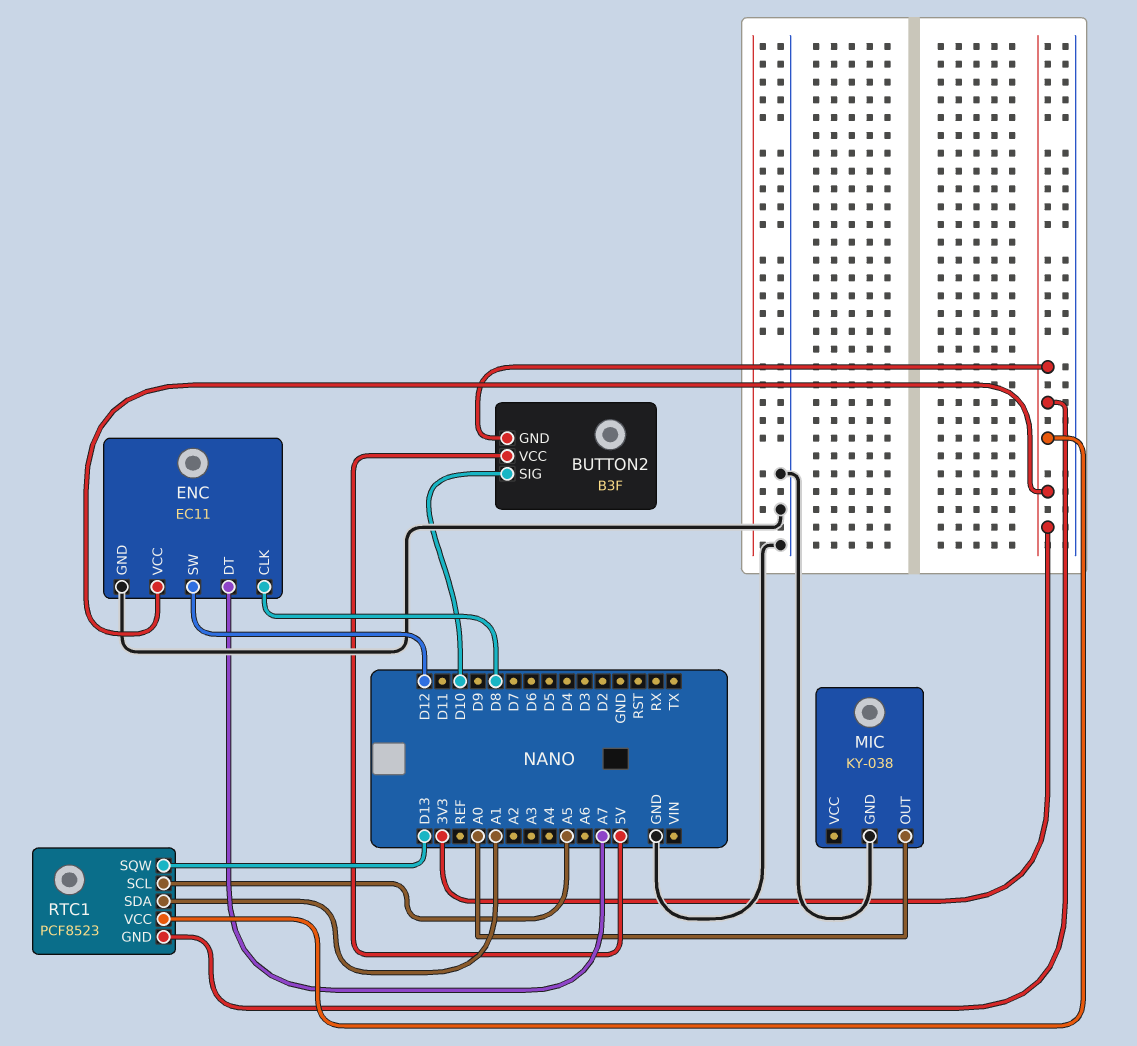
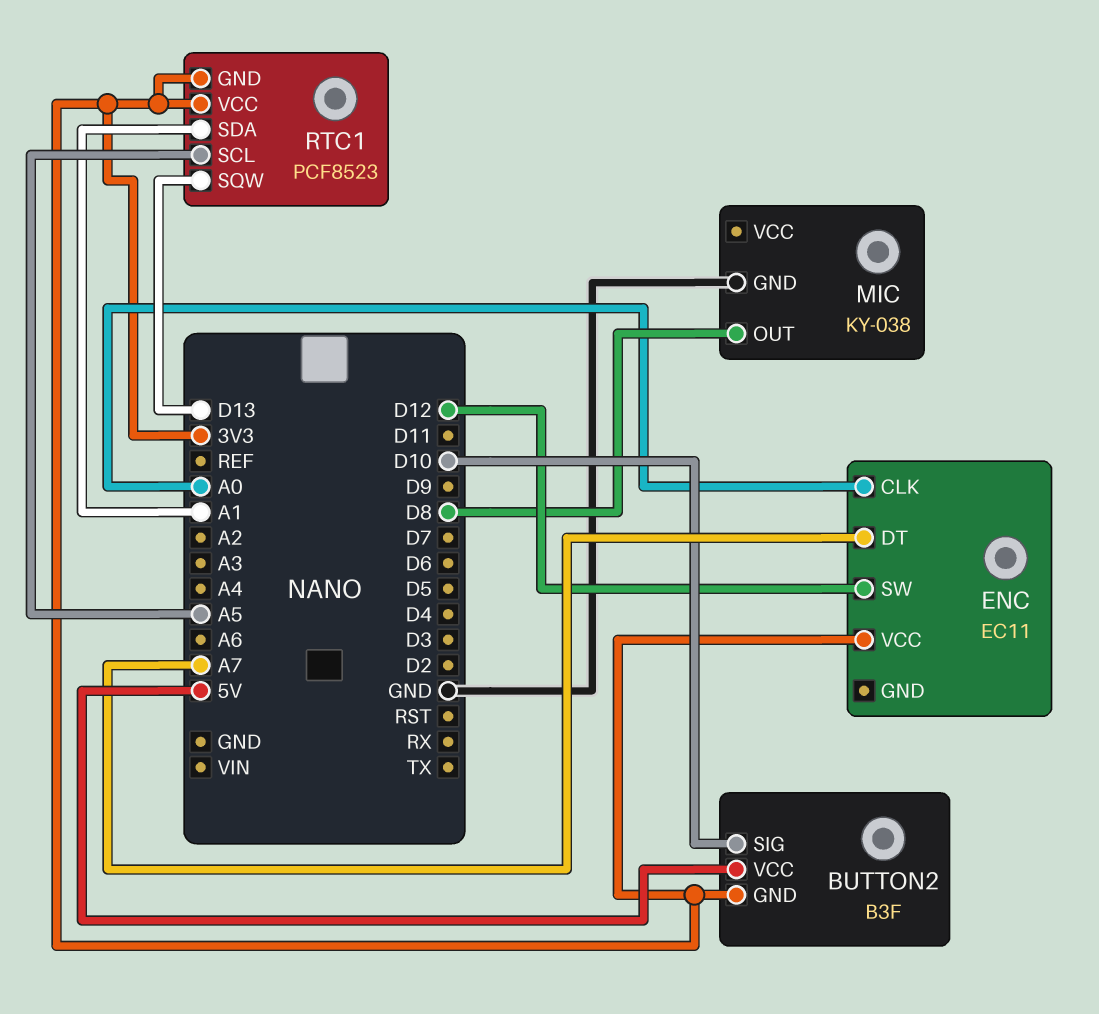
ENC pin CLK: D8 -> A0
ENC pin GND: GND -> none
MIC pin OUT: A0 -> D8

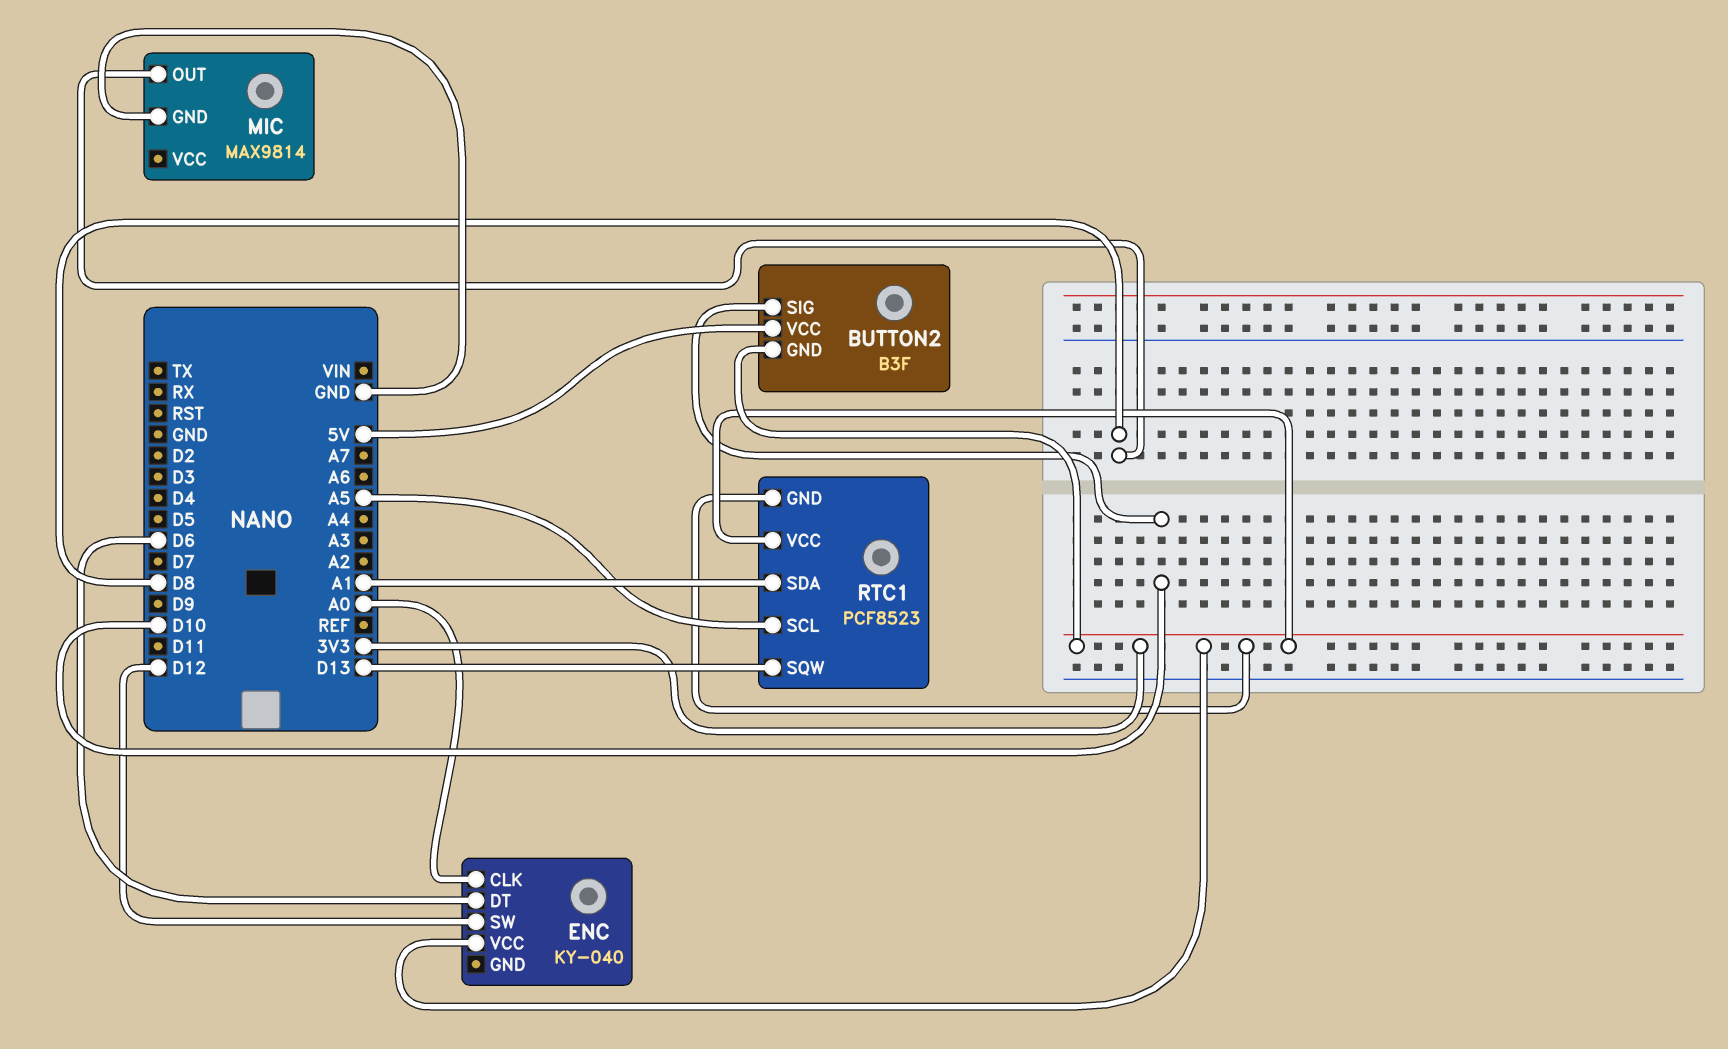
ENC: EC11 -> KY-040
ENC pin DT: A7 -> D6
MIC: KY-038 -> MAX9814

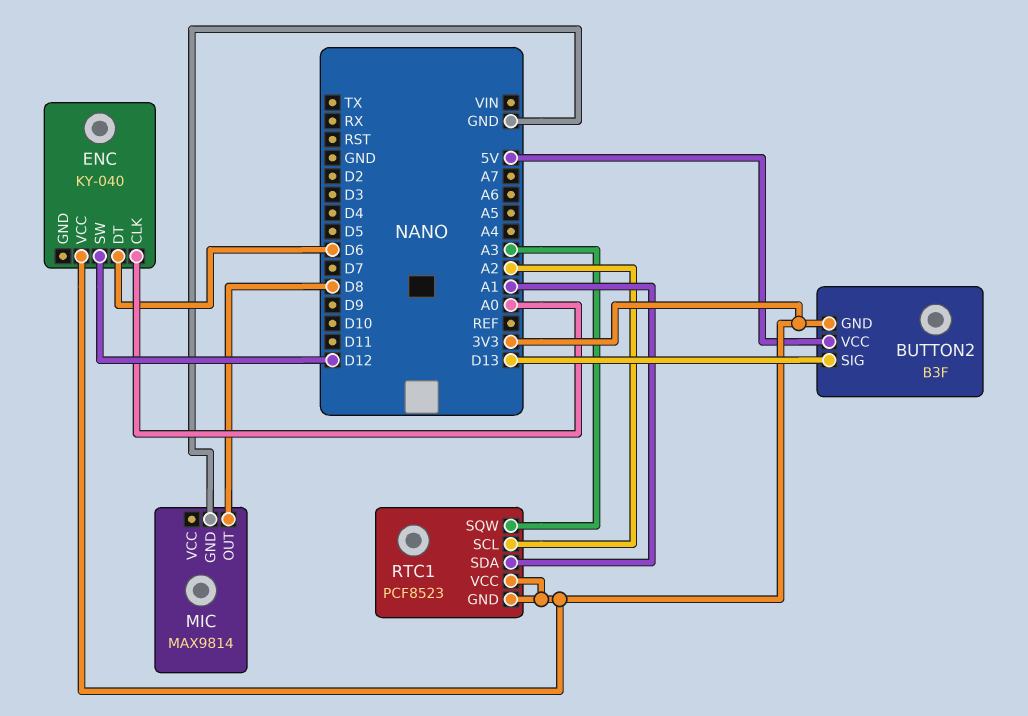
BUTTON2 pin SIG: D10 -> D13
RTC1 pin SCL: A5 -> A2
RTC1 pin SQW: D13 -> A3

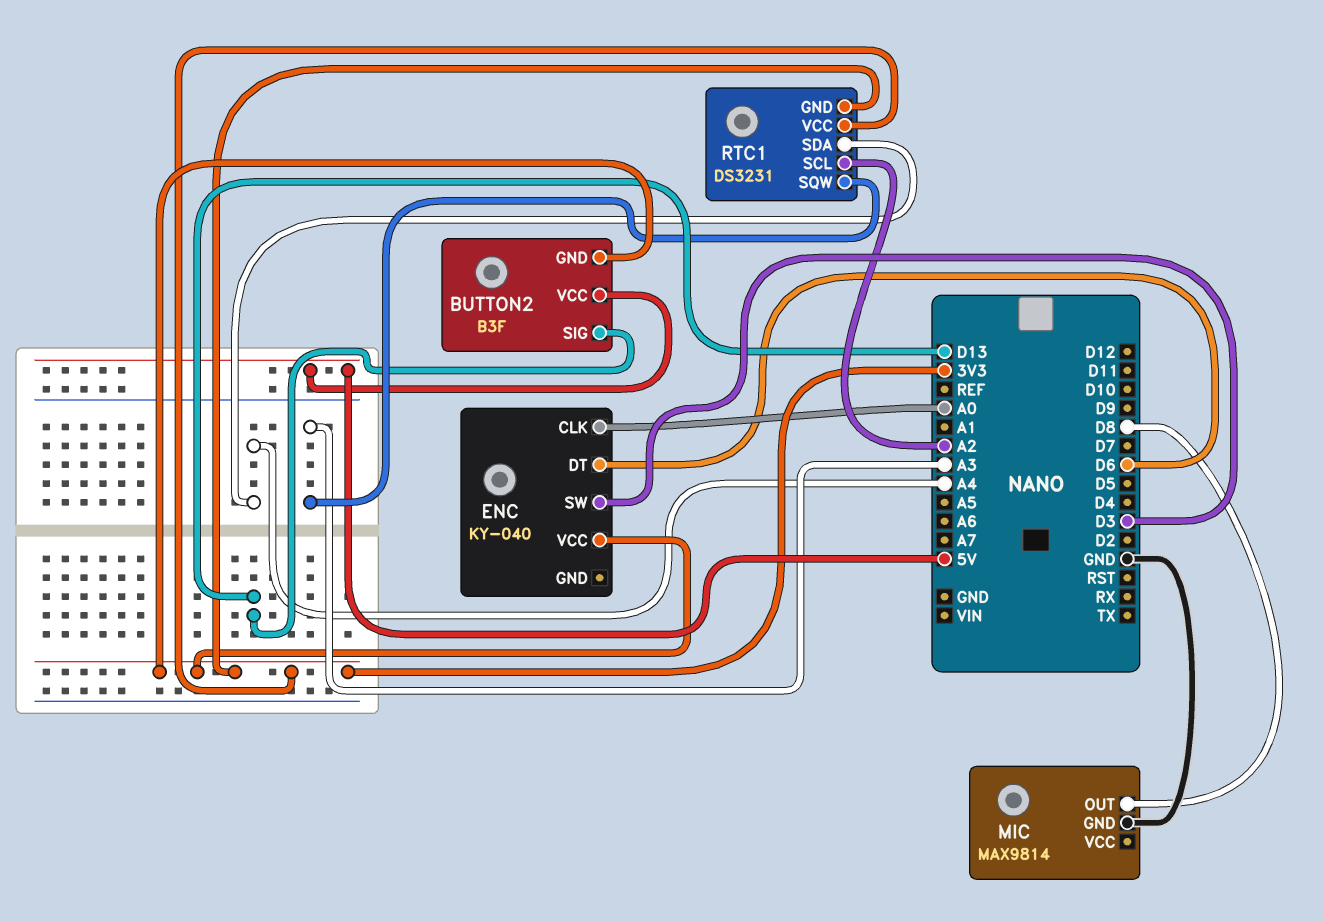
ENC pin SW: D12 -> D3
RTC1: PCF8523 -> DS3231
RTC1 pin SDA: A1 -> A4

